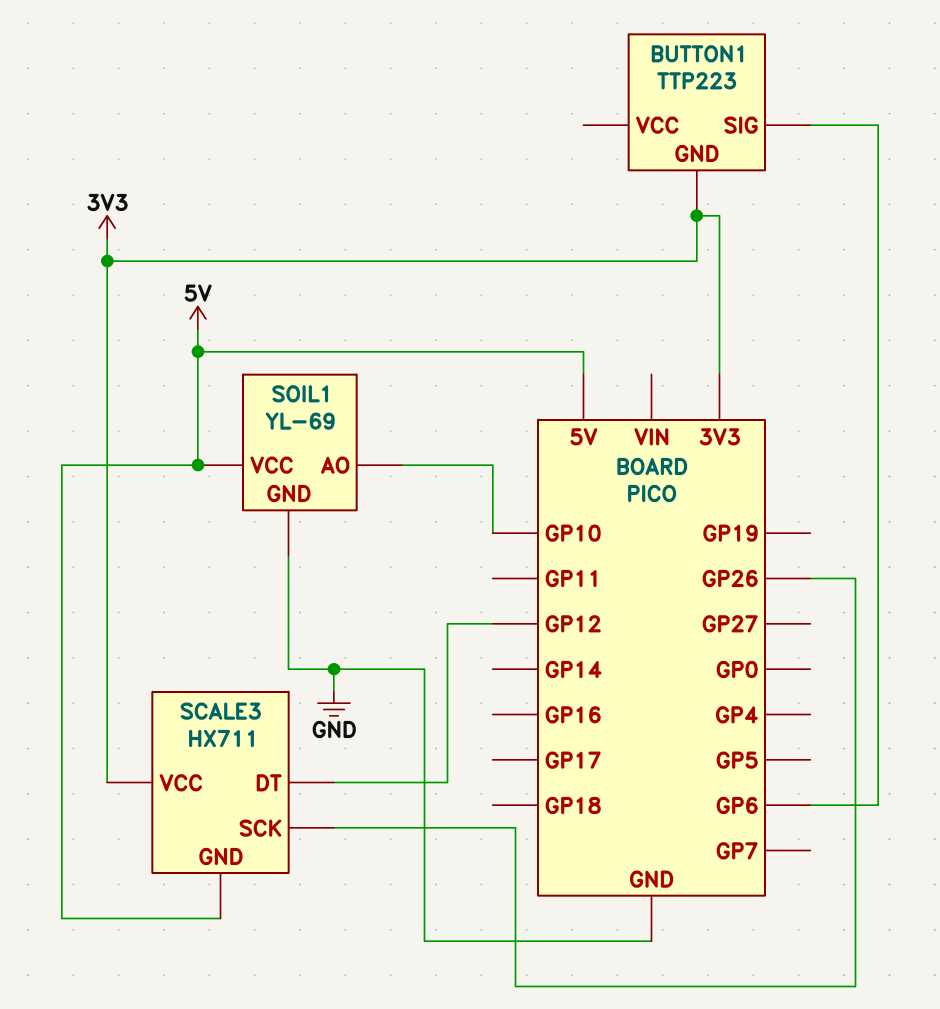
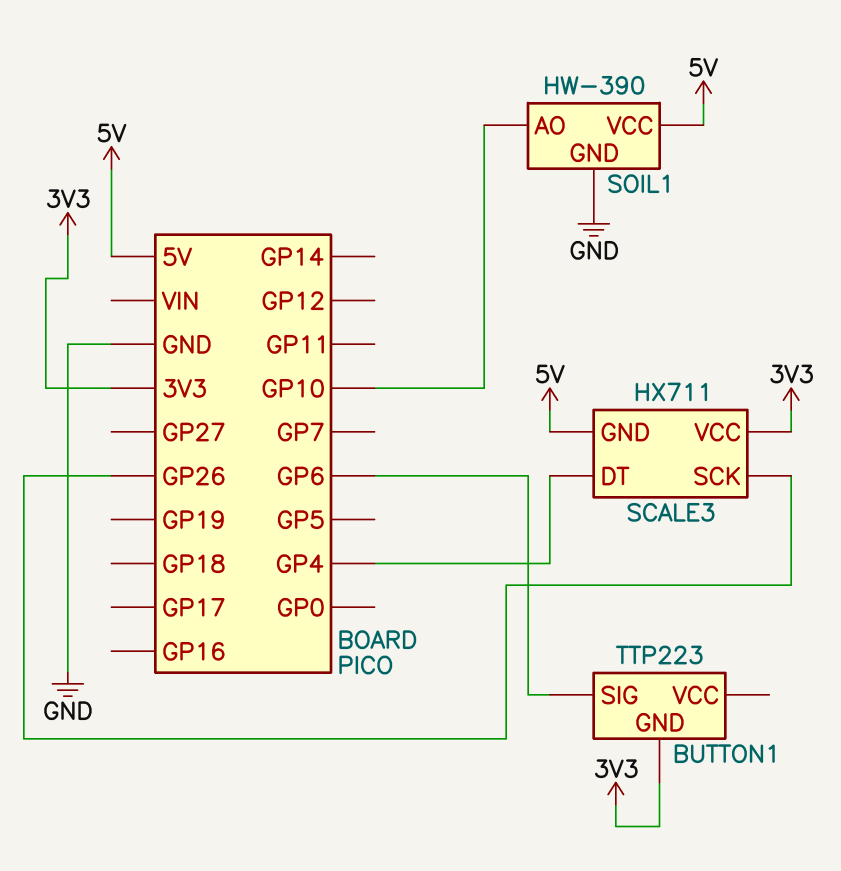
SCALE3 pin DT: GP12 -> GP4
SOIL1: YL-69 -> HW-390

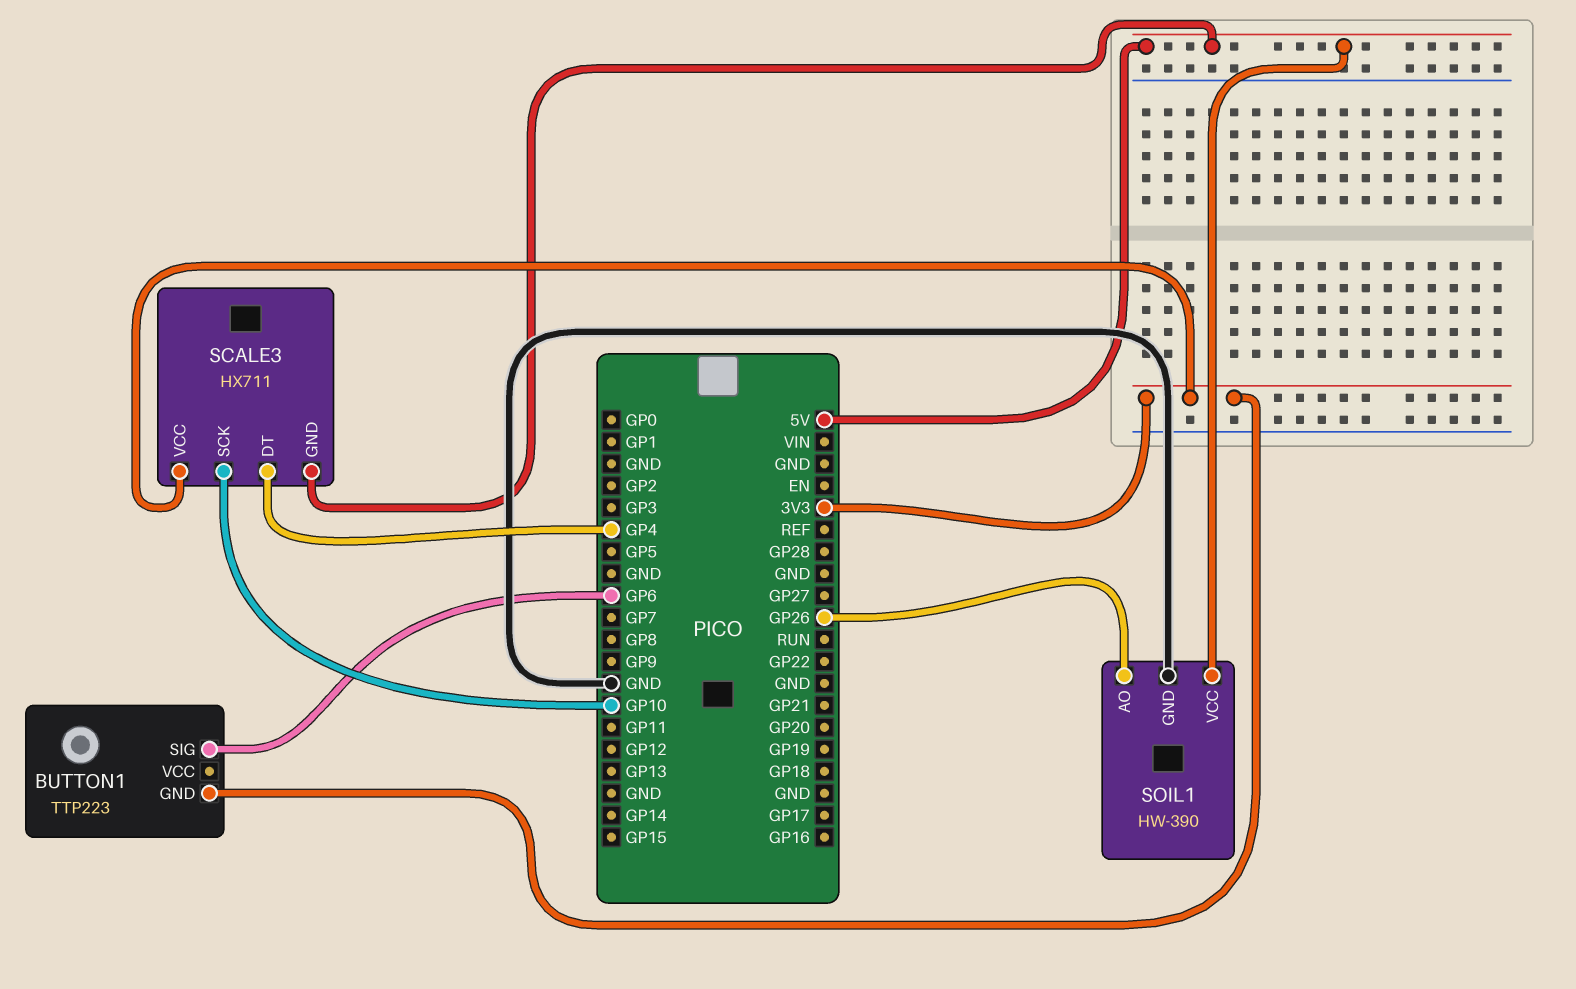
SCALE3 pin SCK: GP26 -> GP10
SOIL1 pin AO: GP10 -> GP26

